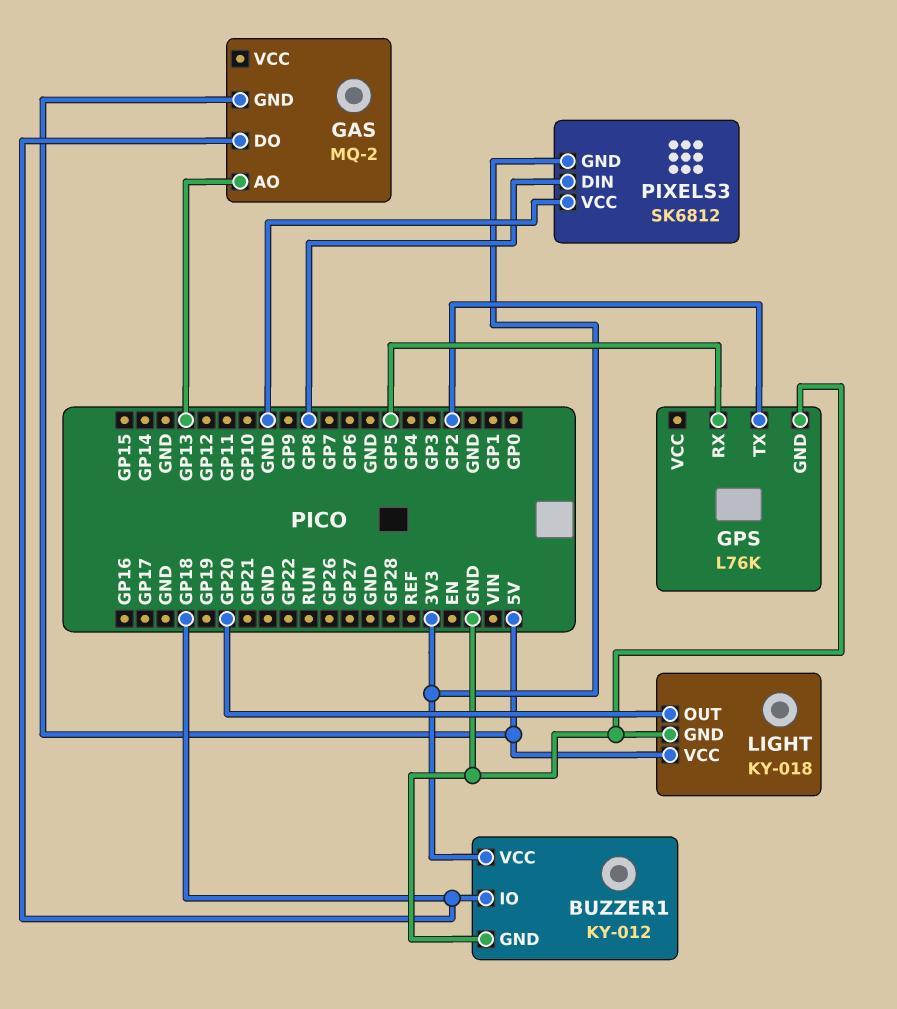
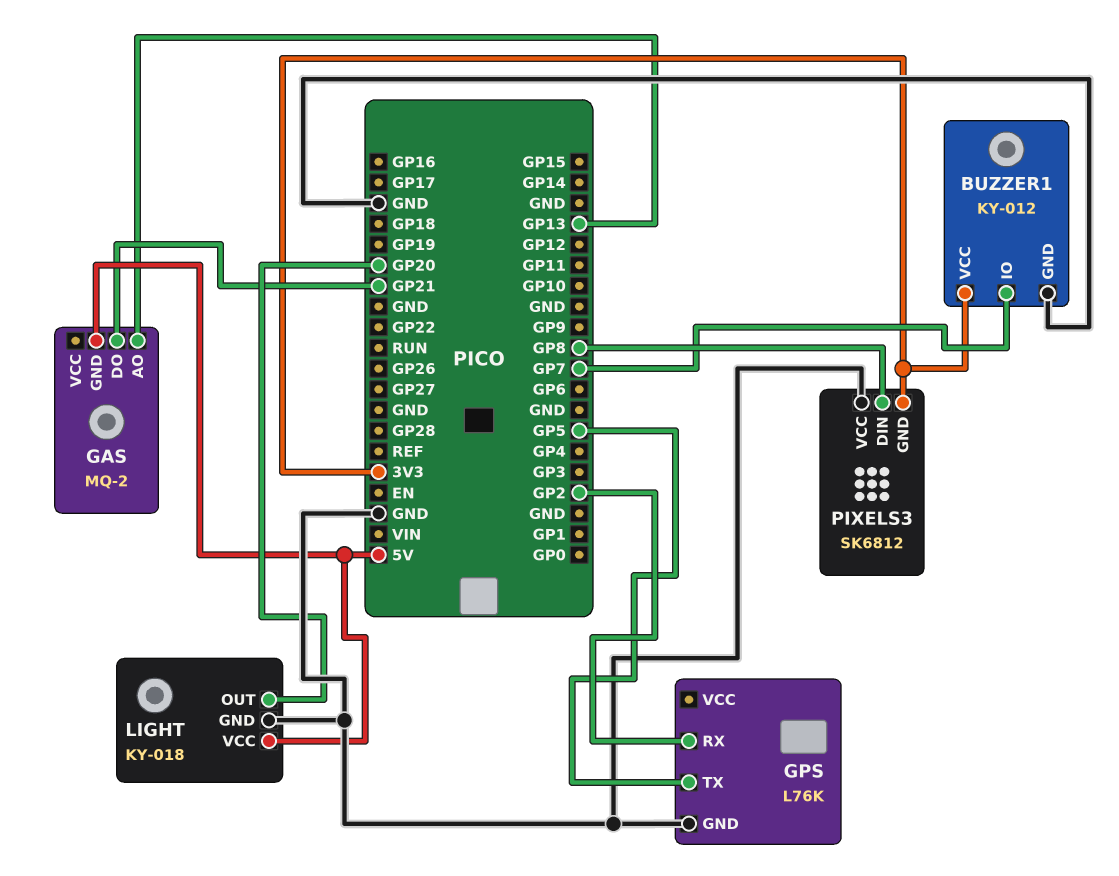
BUZZER1 pin IO: GP18 -> GP7
GAS pin DO: GP18 -> GP21
GPS pin RX: GP5 -> GP2
GPS pin TX: GP2 -> GP5

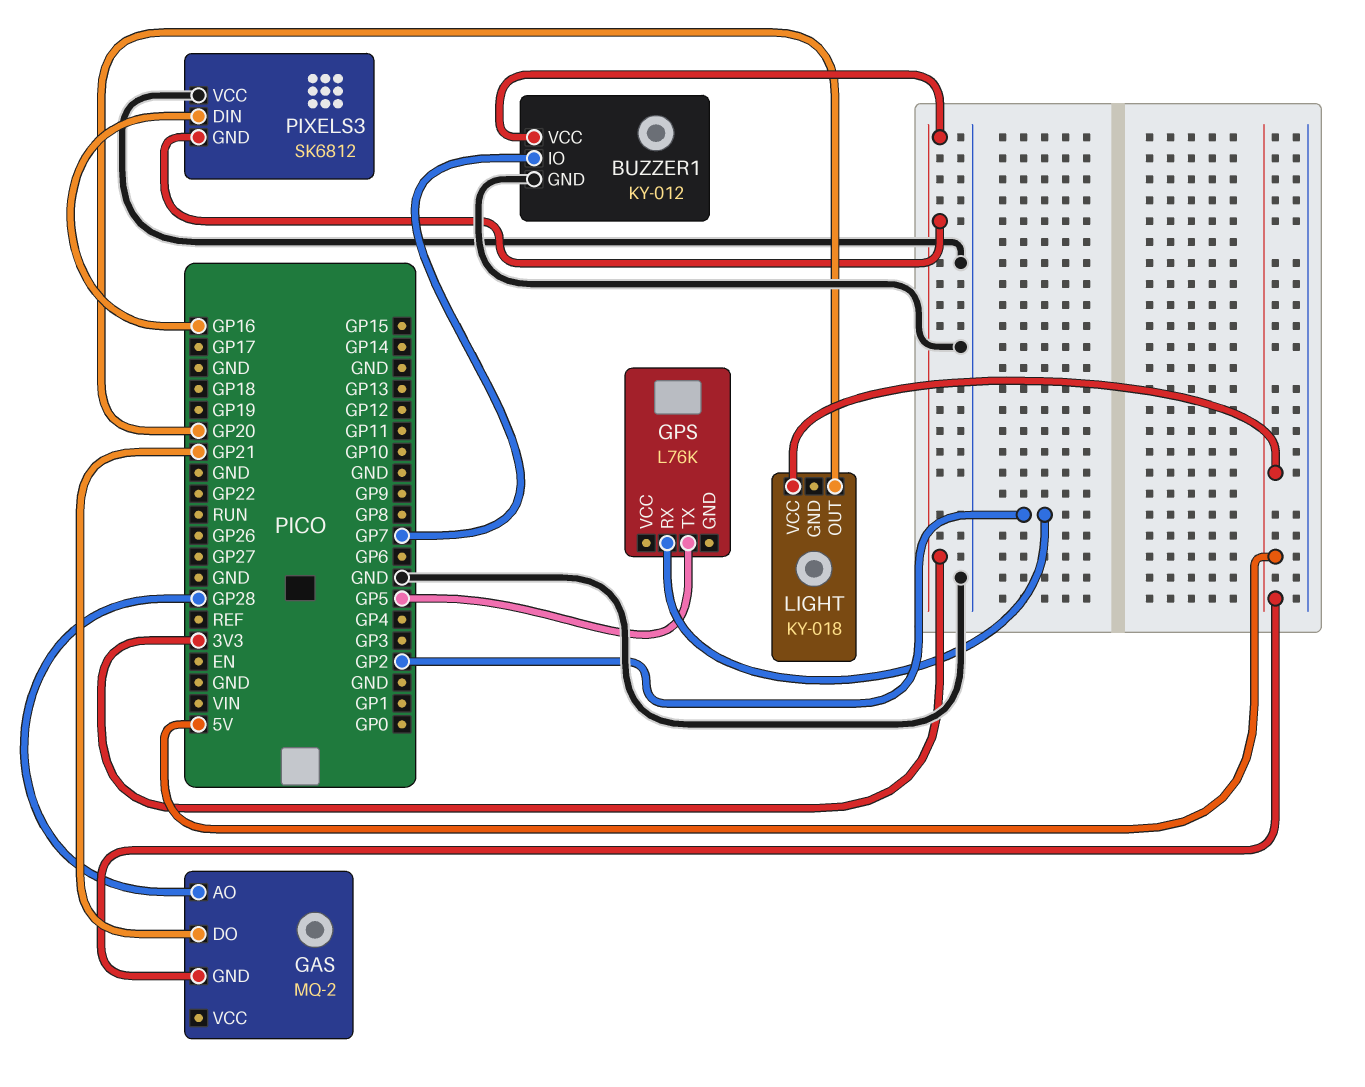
GAS pin AO: GP13 -> GP28
GPS pin GND: GND -> none
LIGHT pin GND: GND -> none
PIXELS3 pin DIN: GP8 -> GP16

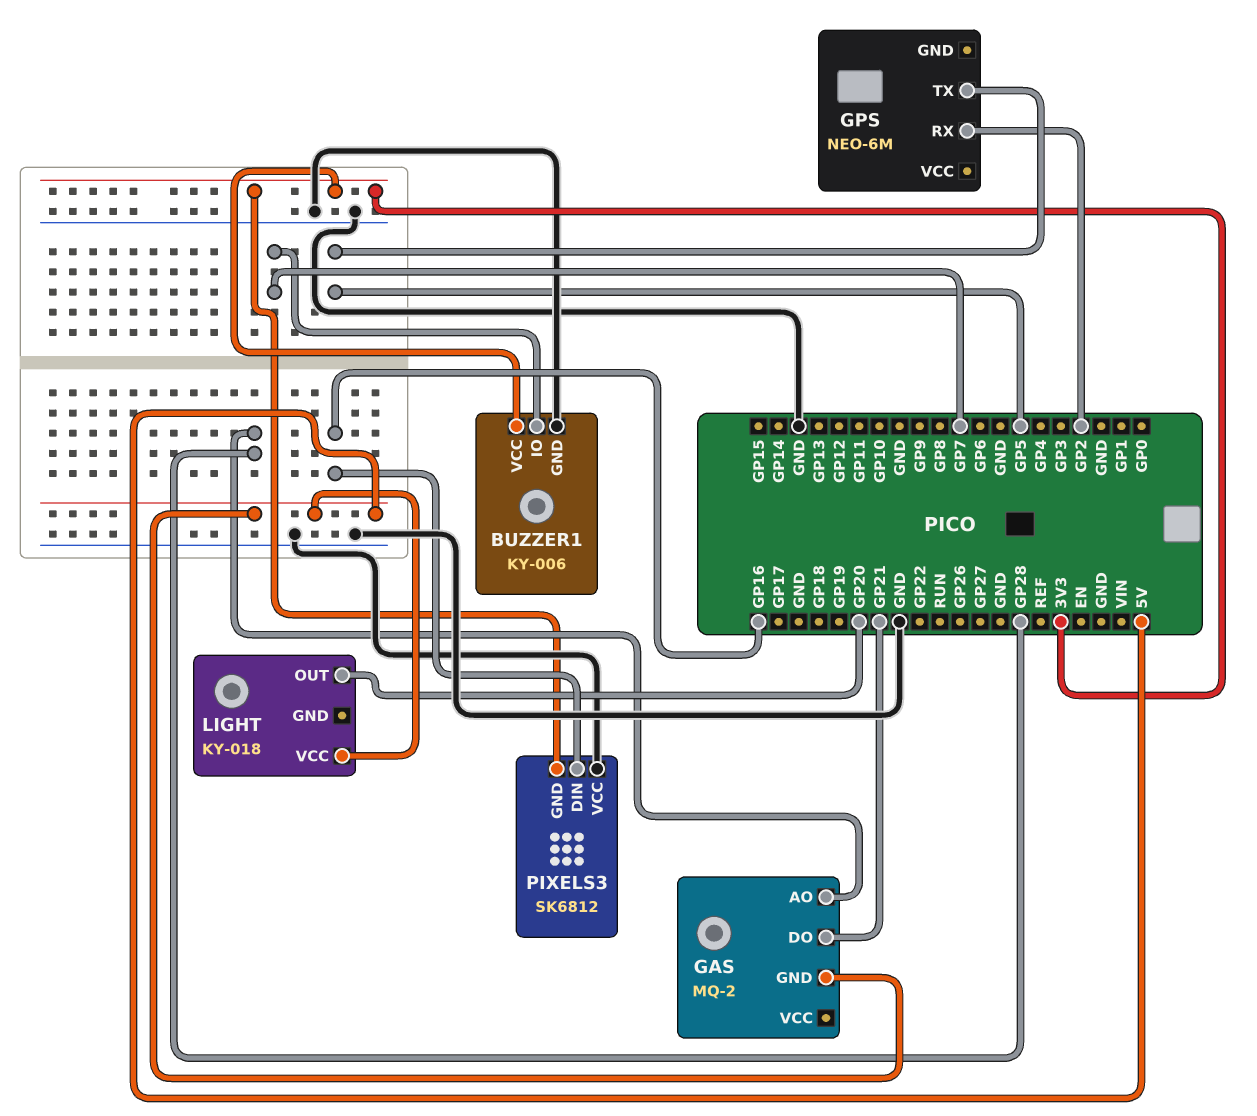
BUZZER1: KY-012 -> KY-006
GPS: L76K -> NEO-6M

